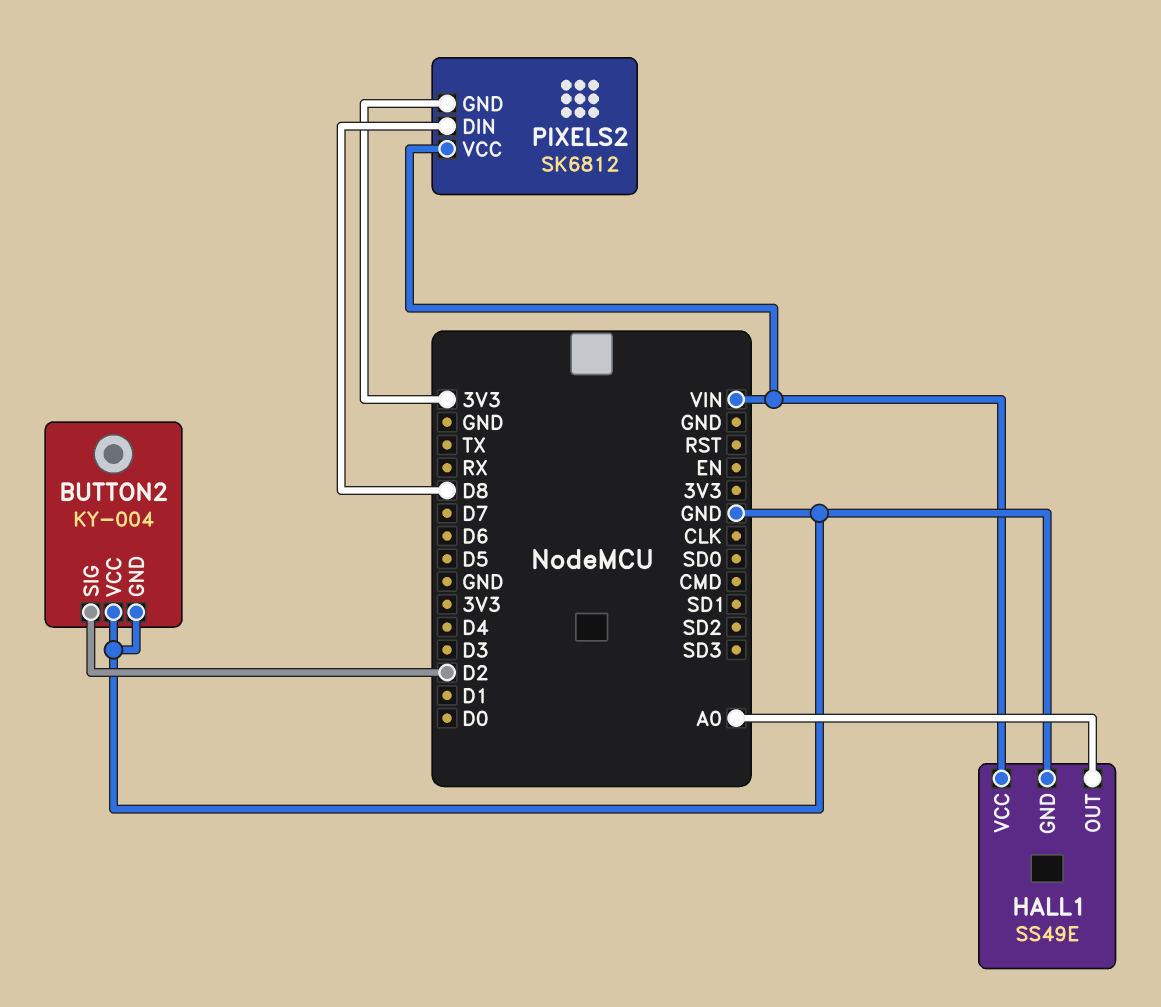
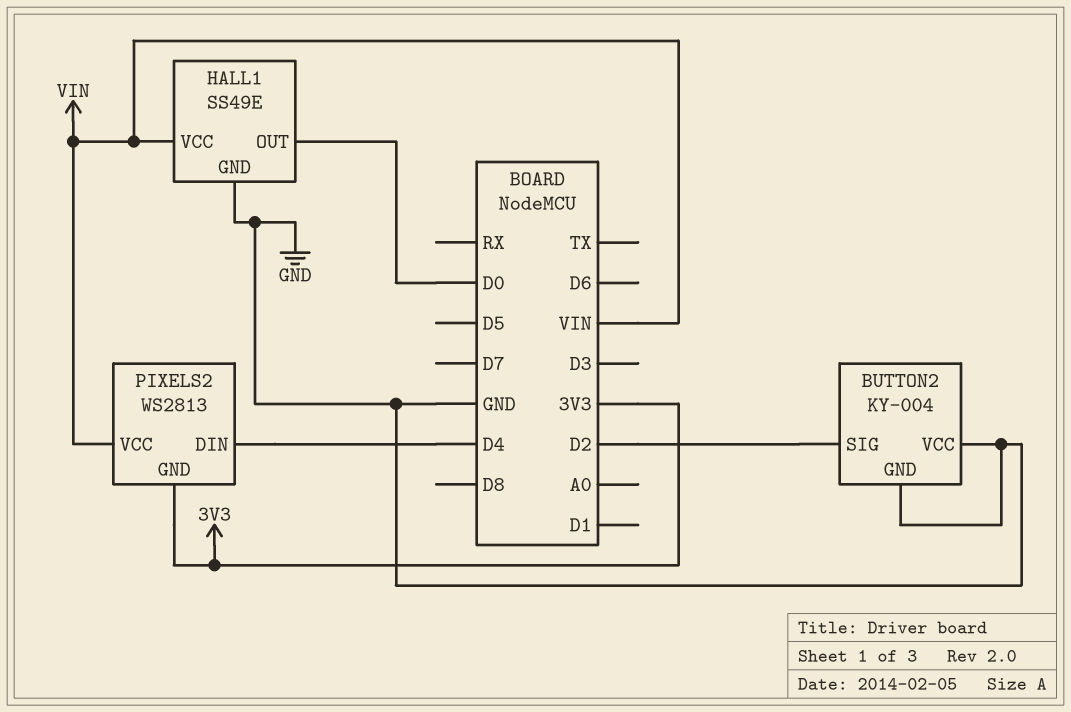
HALL1 pin OUT: A0 -> D0
PIXELS2: SK6812 -> WS2813
PIXELS2 pin DIN: D8 -> D4

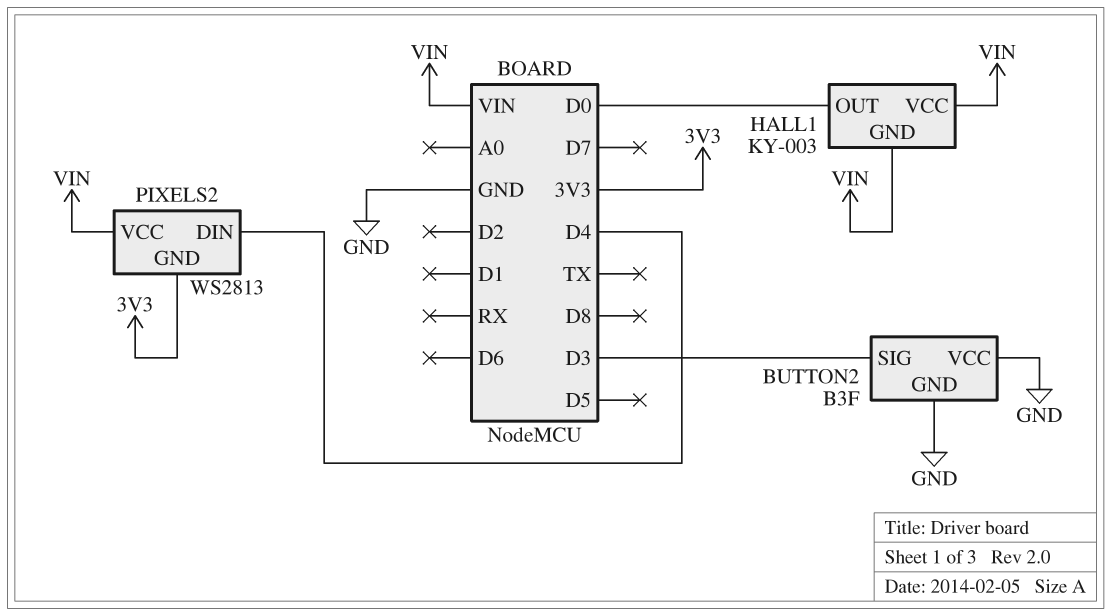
BUTTON2: KY-004 -> B3F
BUTTON2 pin SIG: D2 -> D3
HALL1: SS49E -> KY-003
HALL1 pin GND: GND -> VIN

